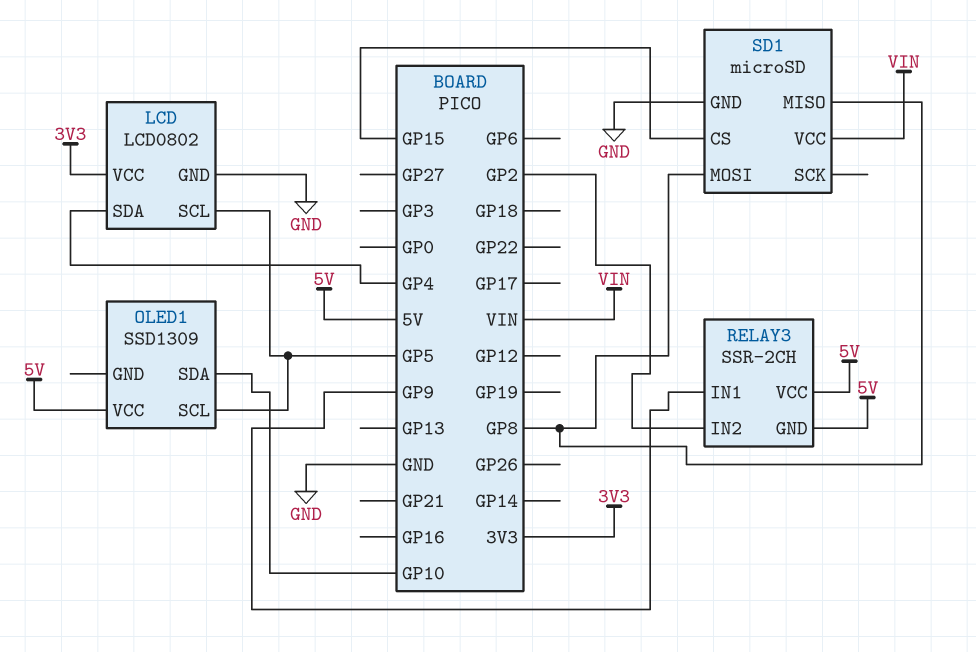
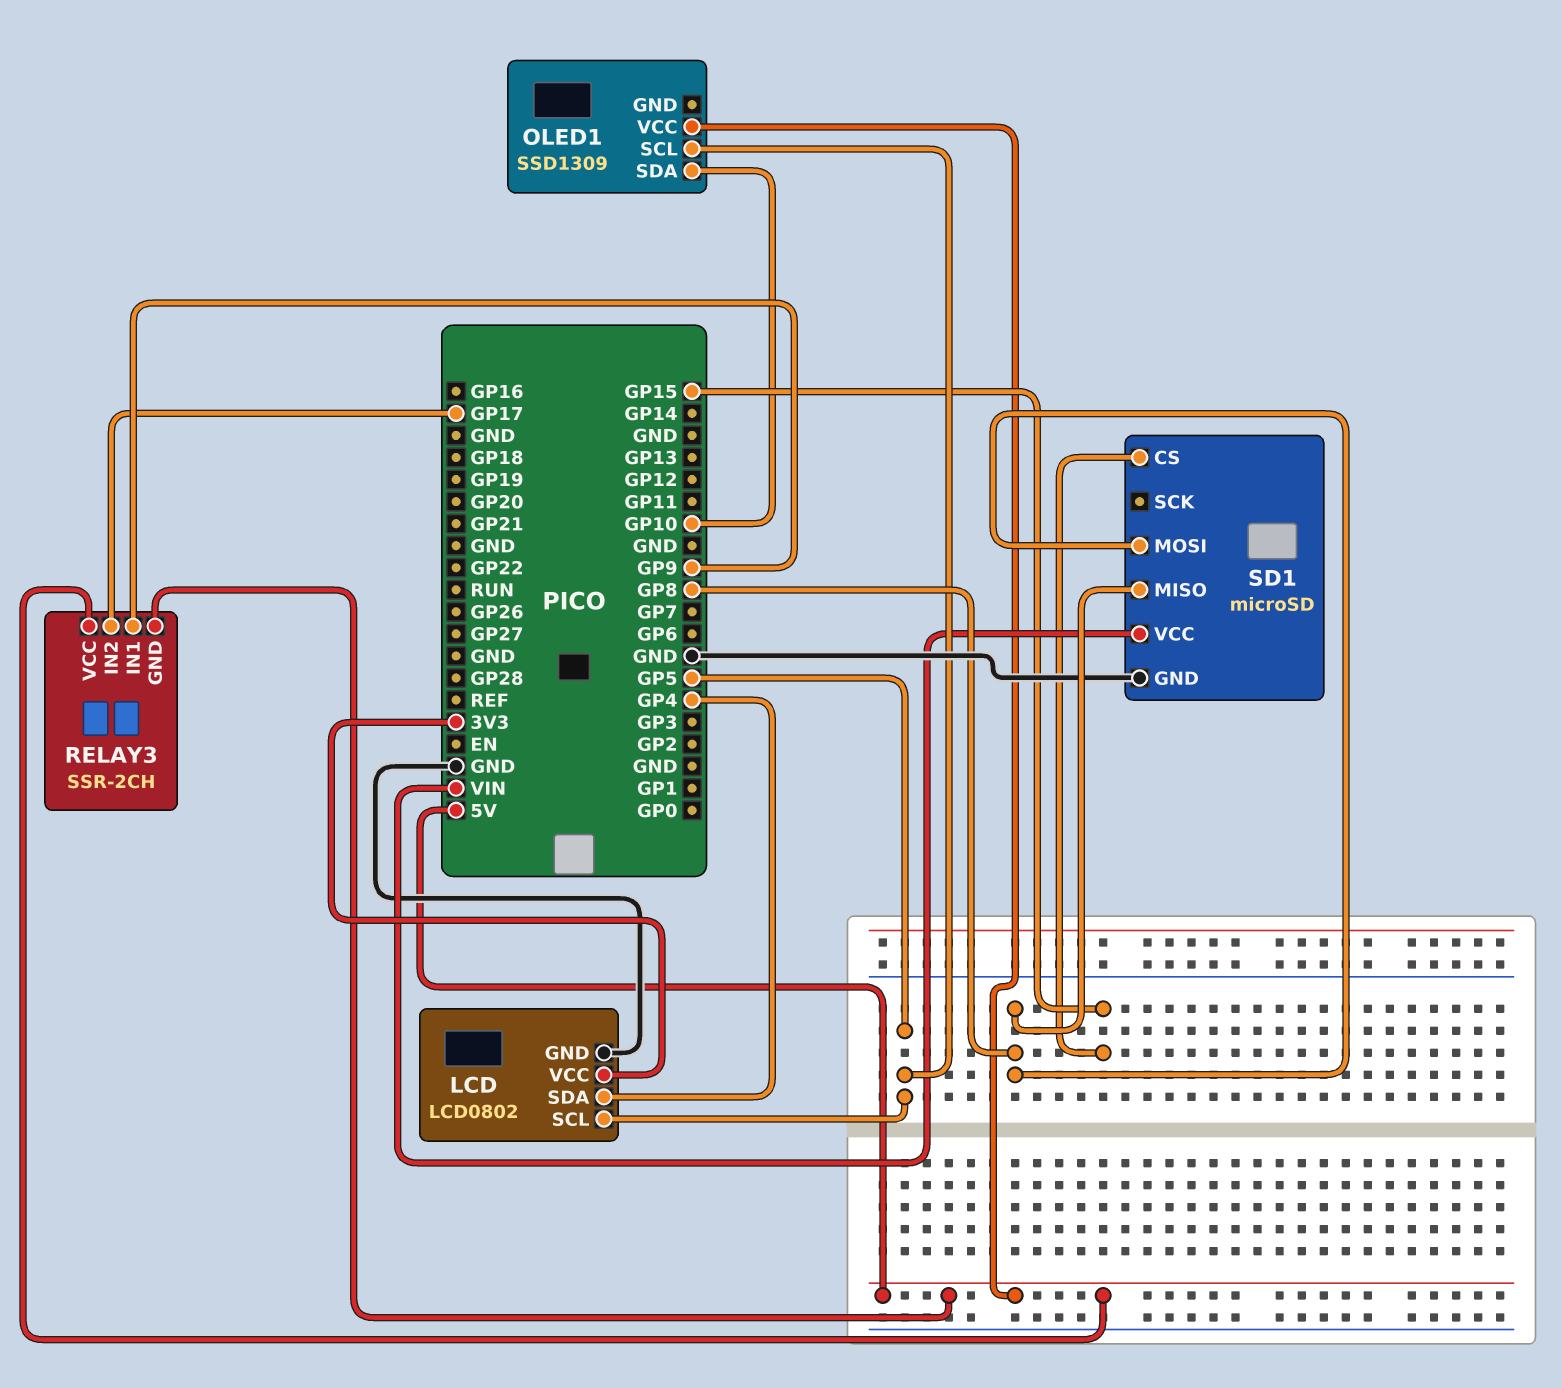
RELAY3 pin IN2: GP2 -> GP17

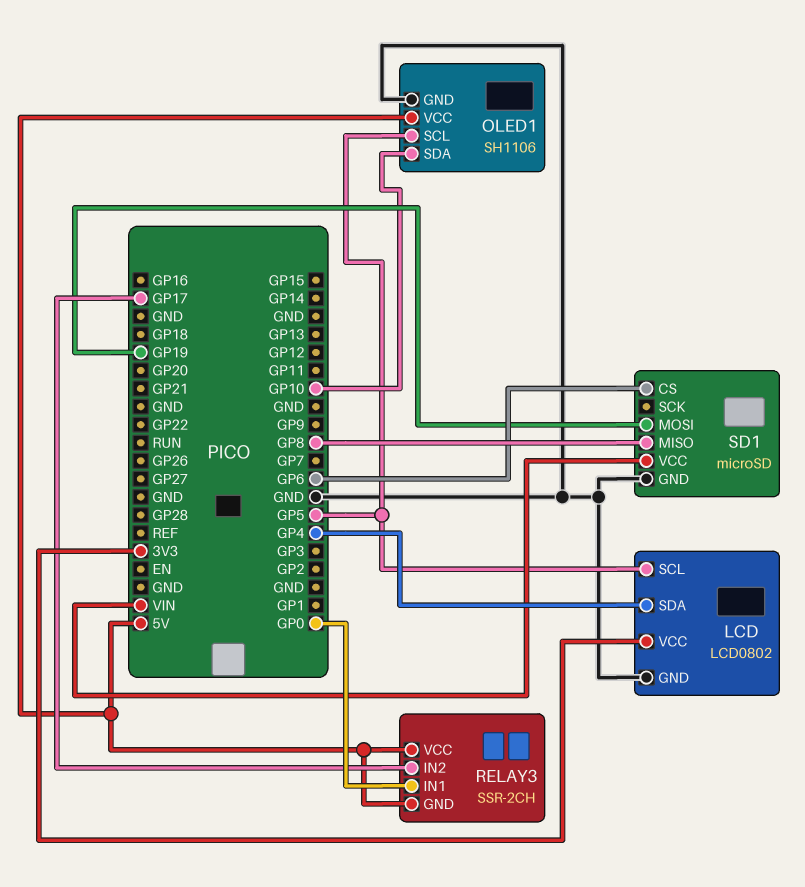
OLED1: SSD1309 -> SH1106
OLED1 pin GND: none -> GND
RELAY3 pin IN1: GP9 -> GP0
SD1 pin CS: GP15 -> GP6
SD1 pin MOSI: GP8 -> GP19

